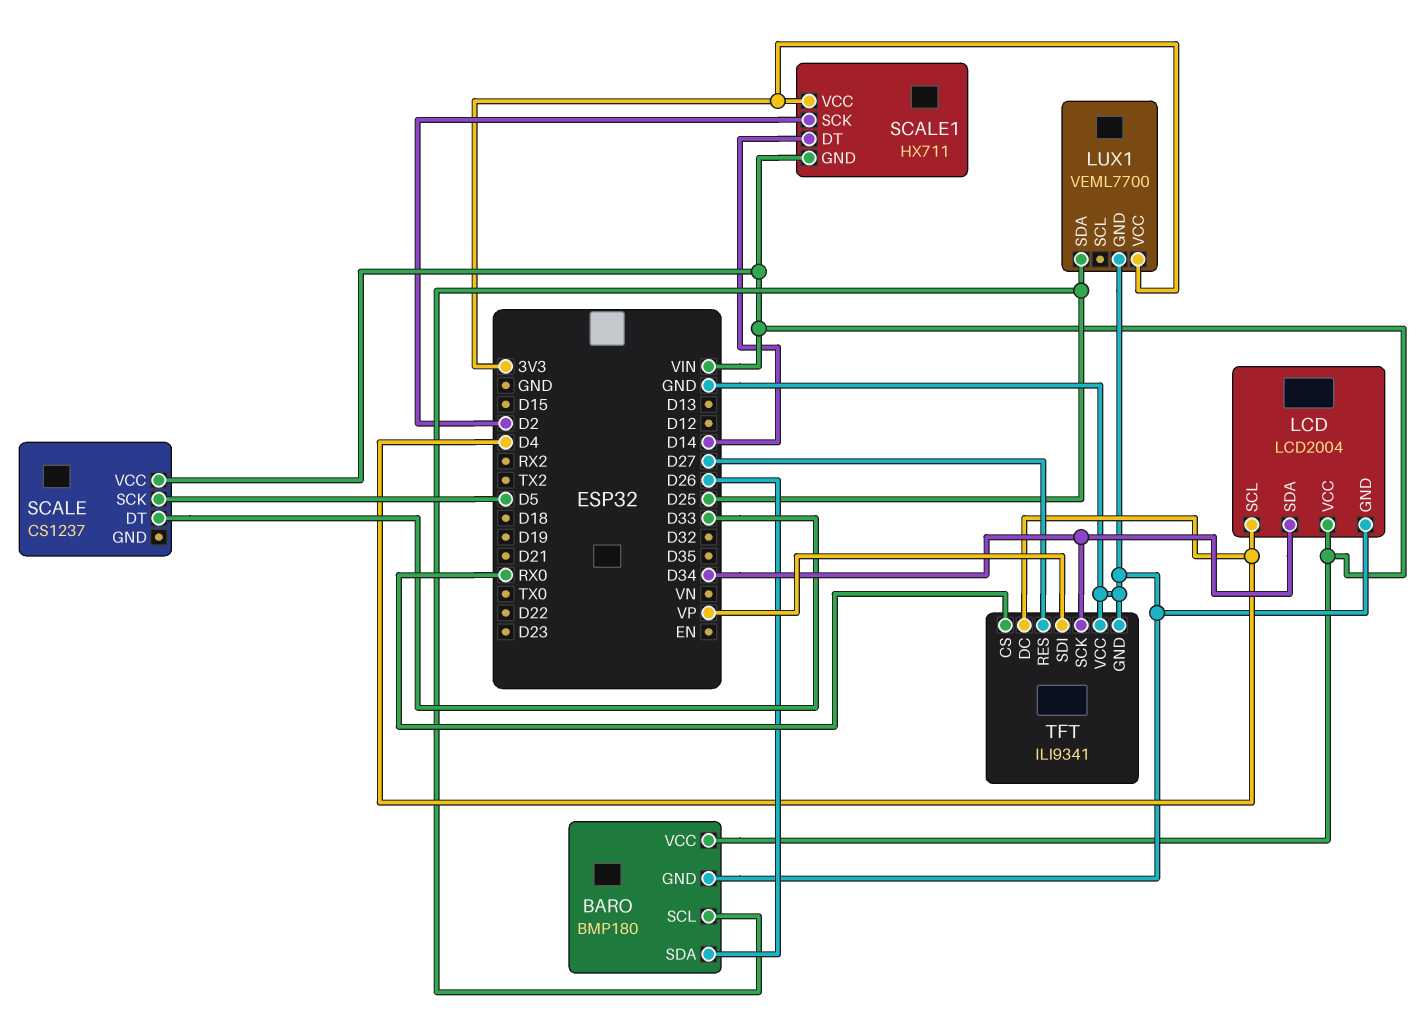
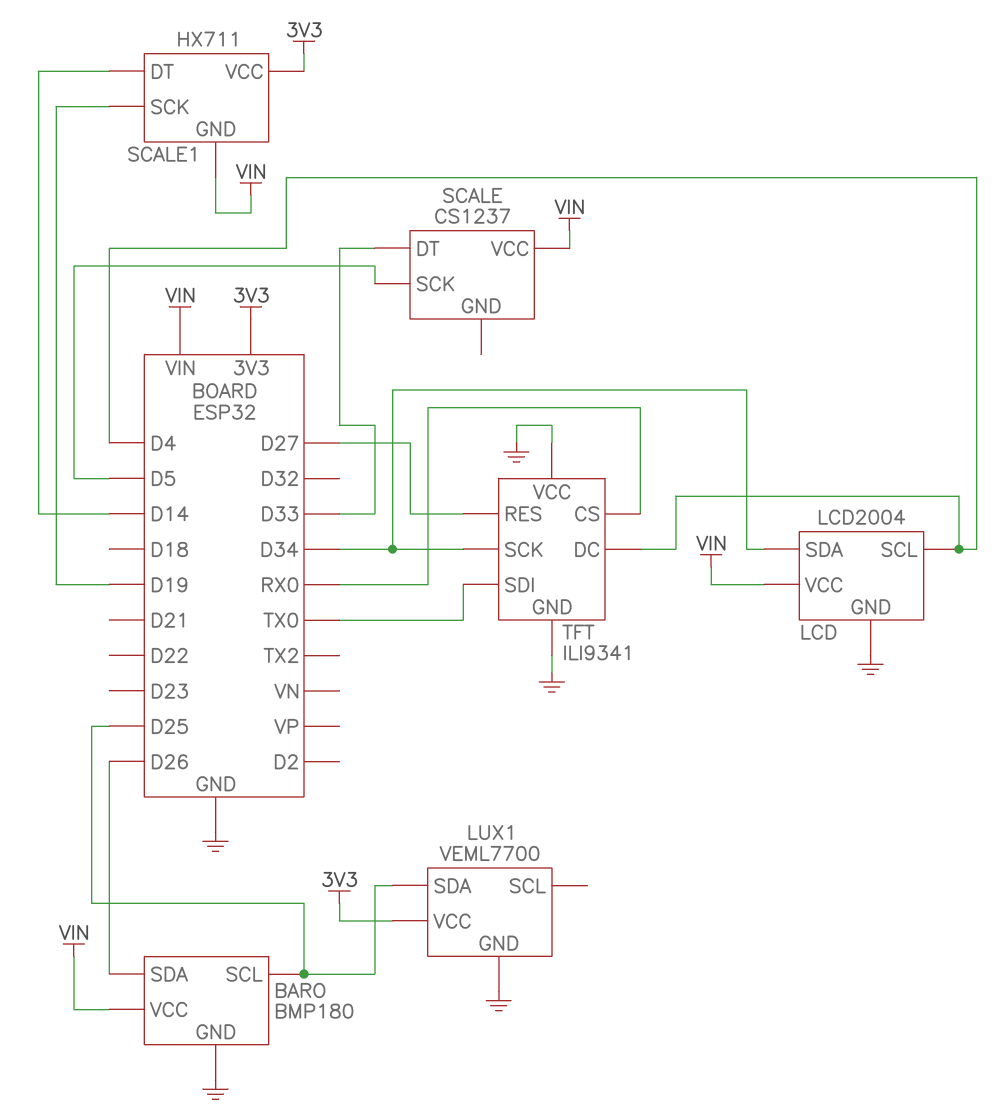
SCALE1 pin SCK: D2 -> D19
TFT pin SDI: VP -> TX0

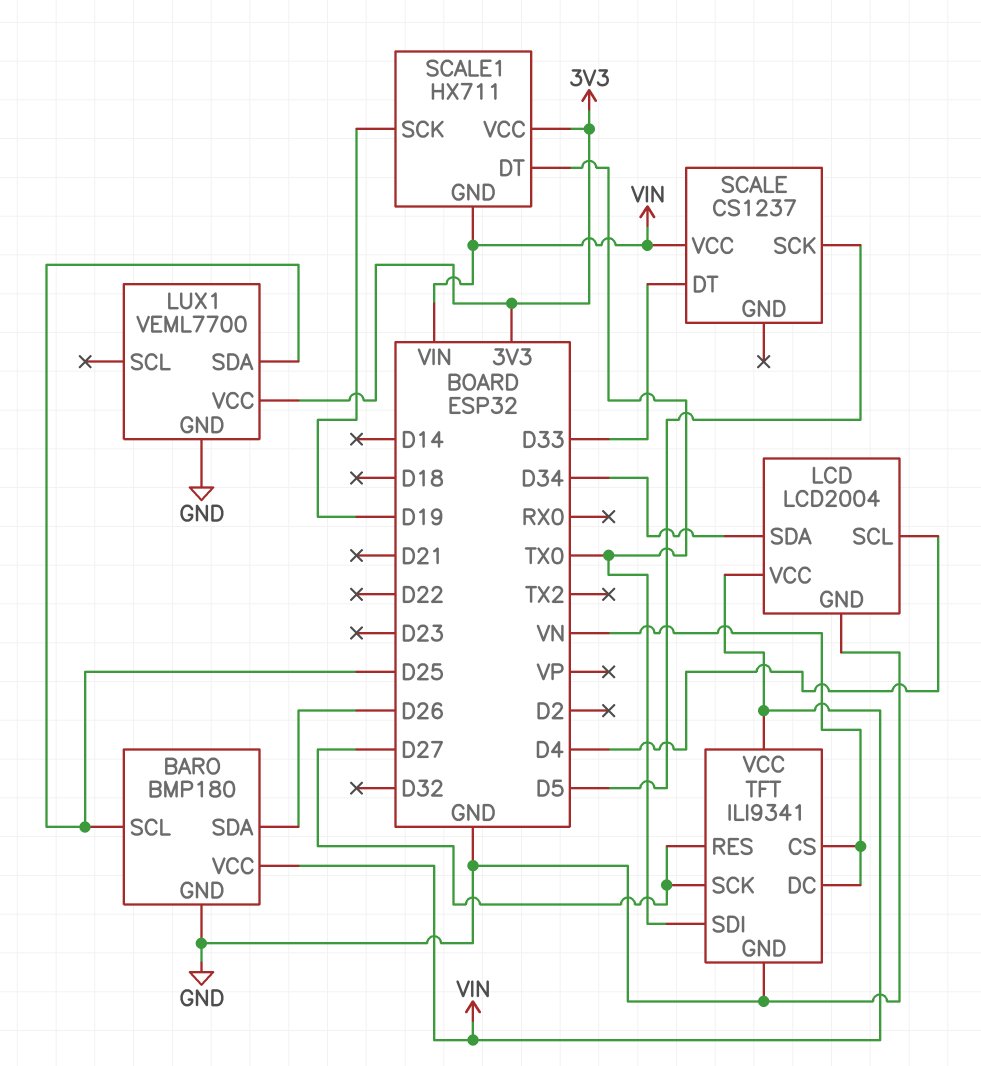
SCALE1 pin DT: D14 -> TX0
TFT pin CS: RX0 -> VN
TFT pin DC: D4 -> VN
TFT pin SCK: D34 -> D27
TFT pin VCC: GND -> VIN

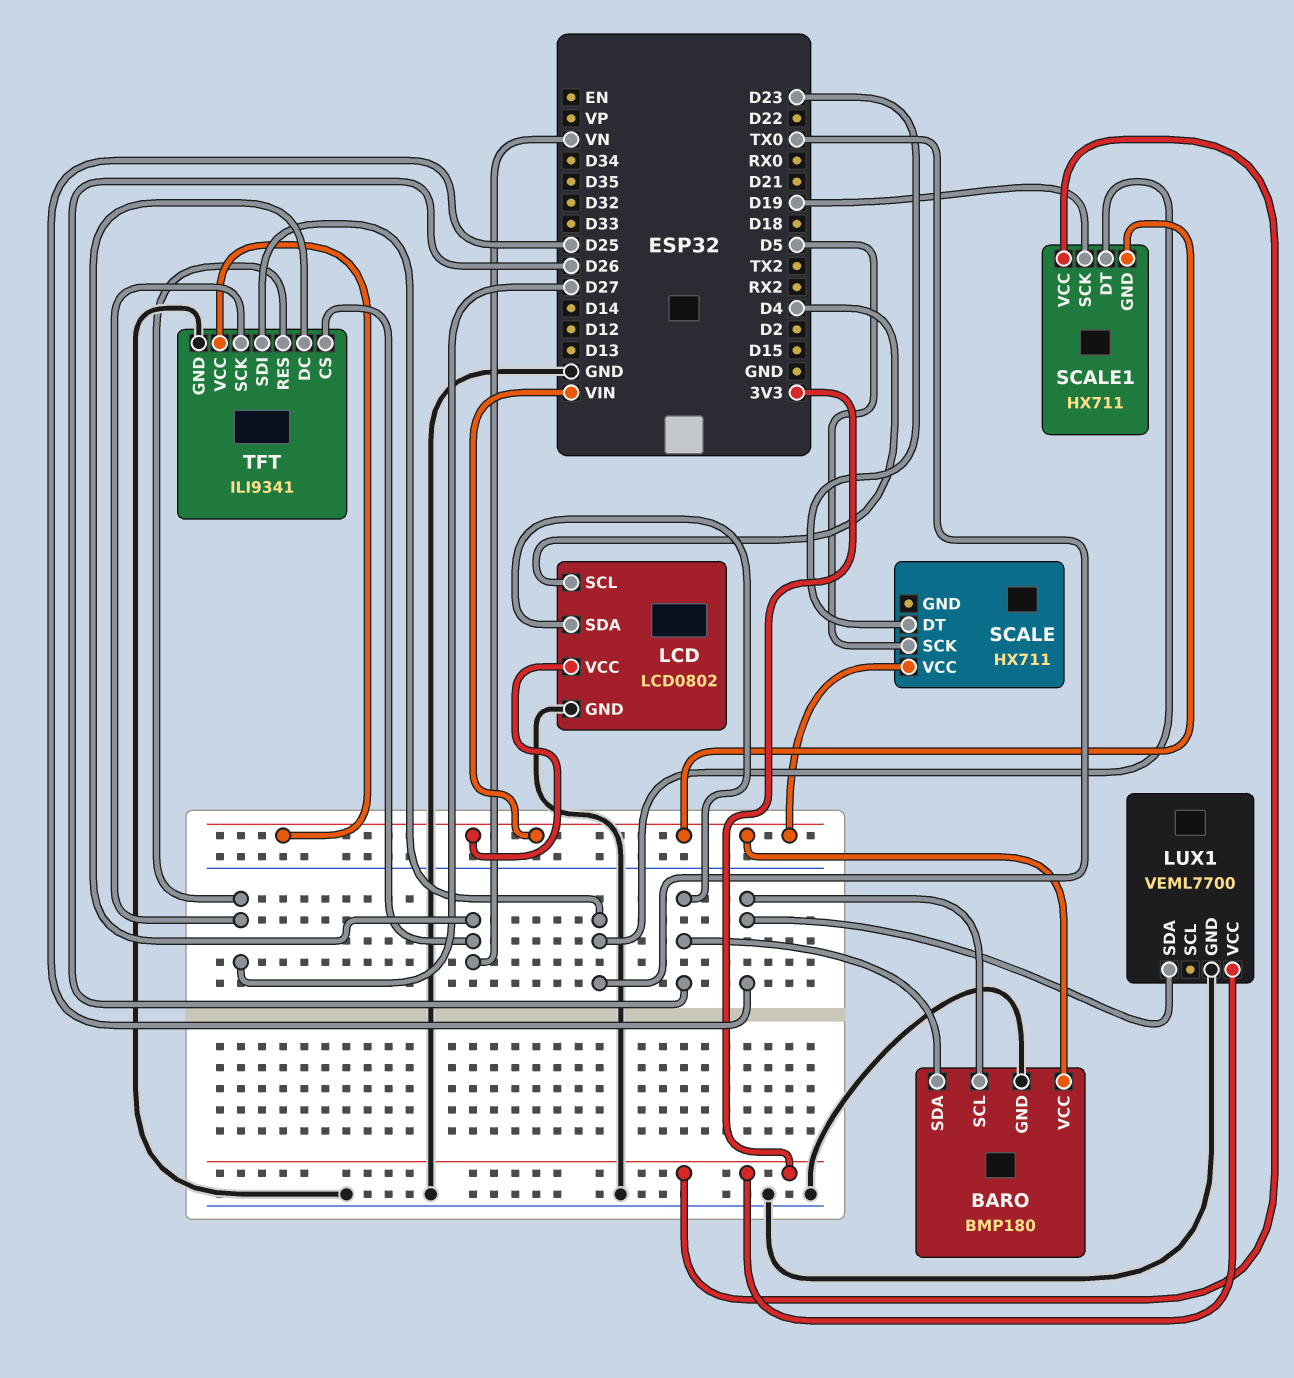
LCD: LCD2004 -> LCD0802
LCD pin SDA: D34 -> D26
SCALE: CS1237 -> HX711
SCALE pin DT: D33 -> D23

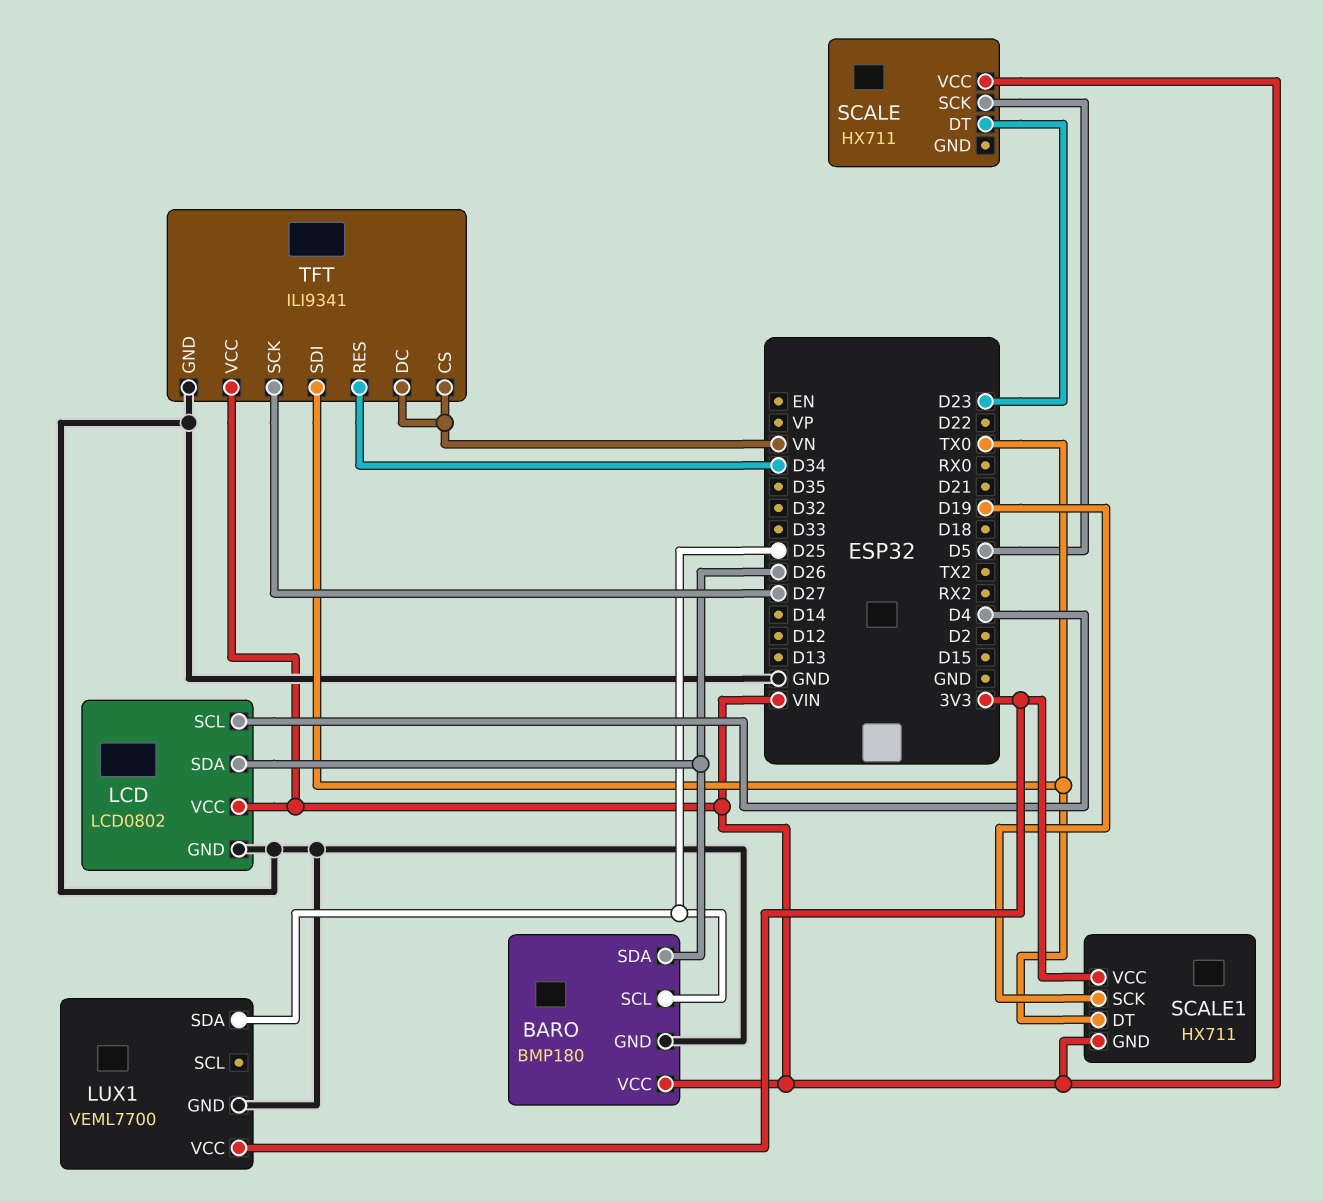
TFT pin RES: D27 -> D34

